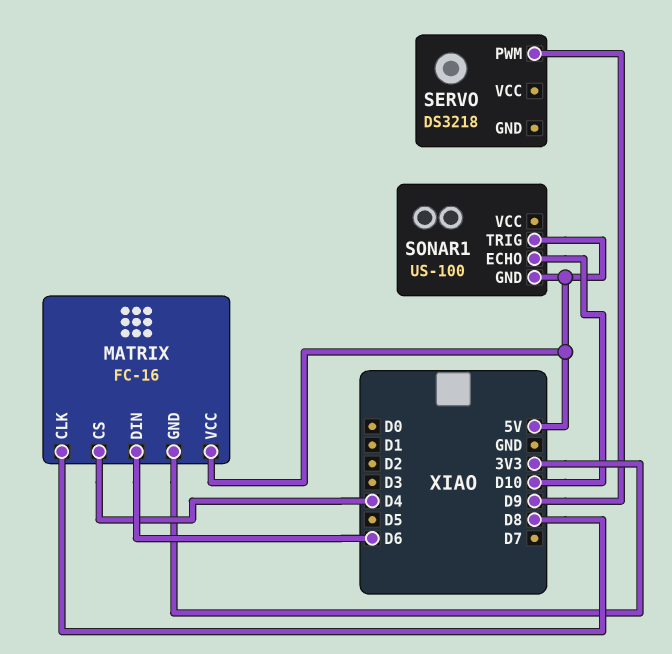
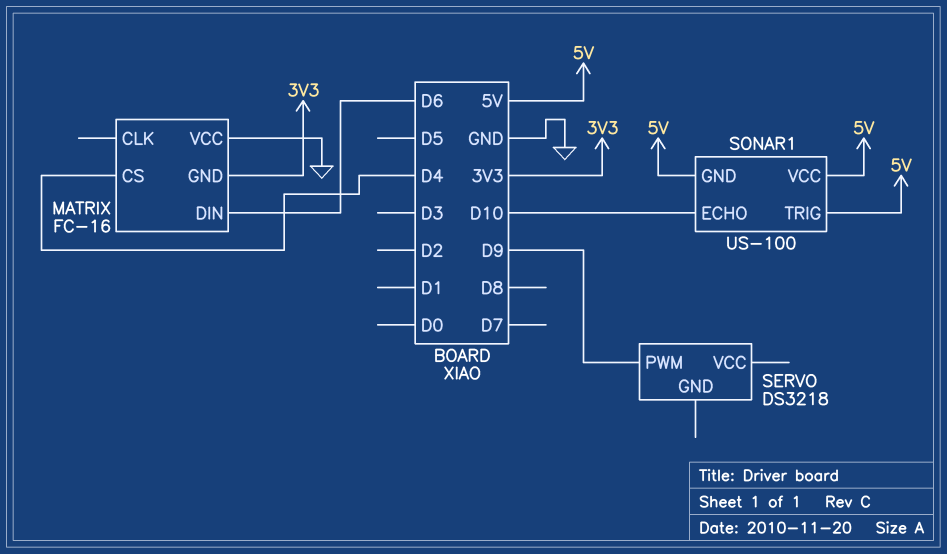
MATRIX pin CLK: D8 -> none
MATRIX pin VCC: 5V -> GND
SONAR1 pin VCC: none -> 5V

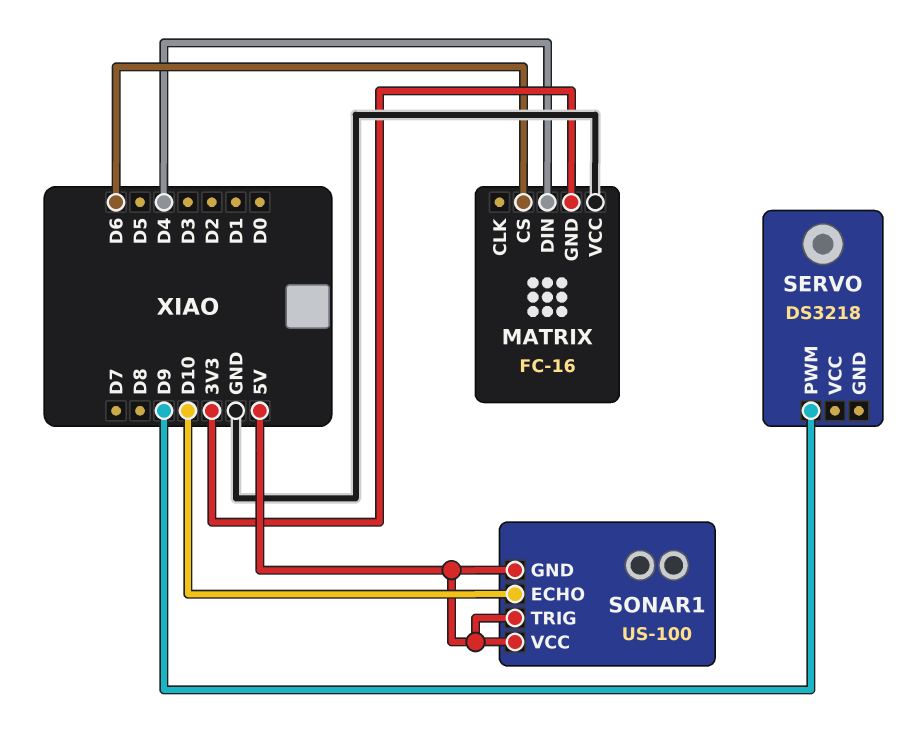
MATRIX pin CS: D4 -> D6
MATRIX pin DIN: D6 -> D4

